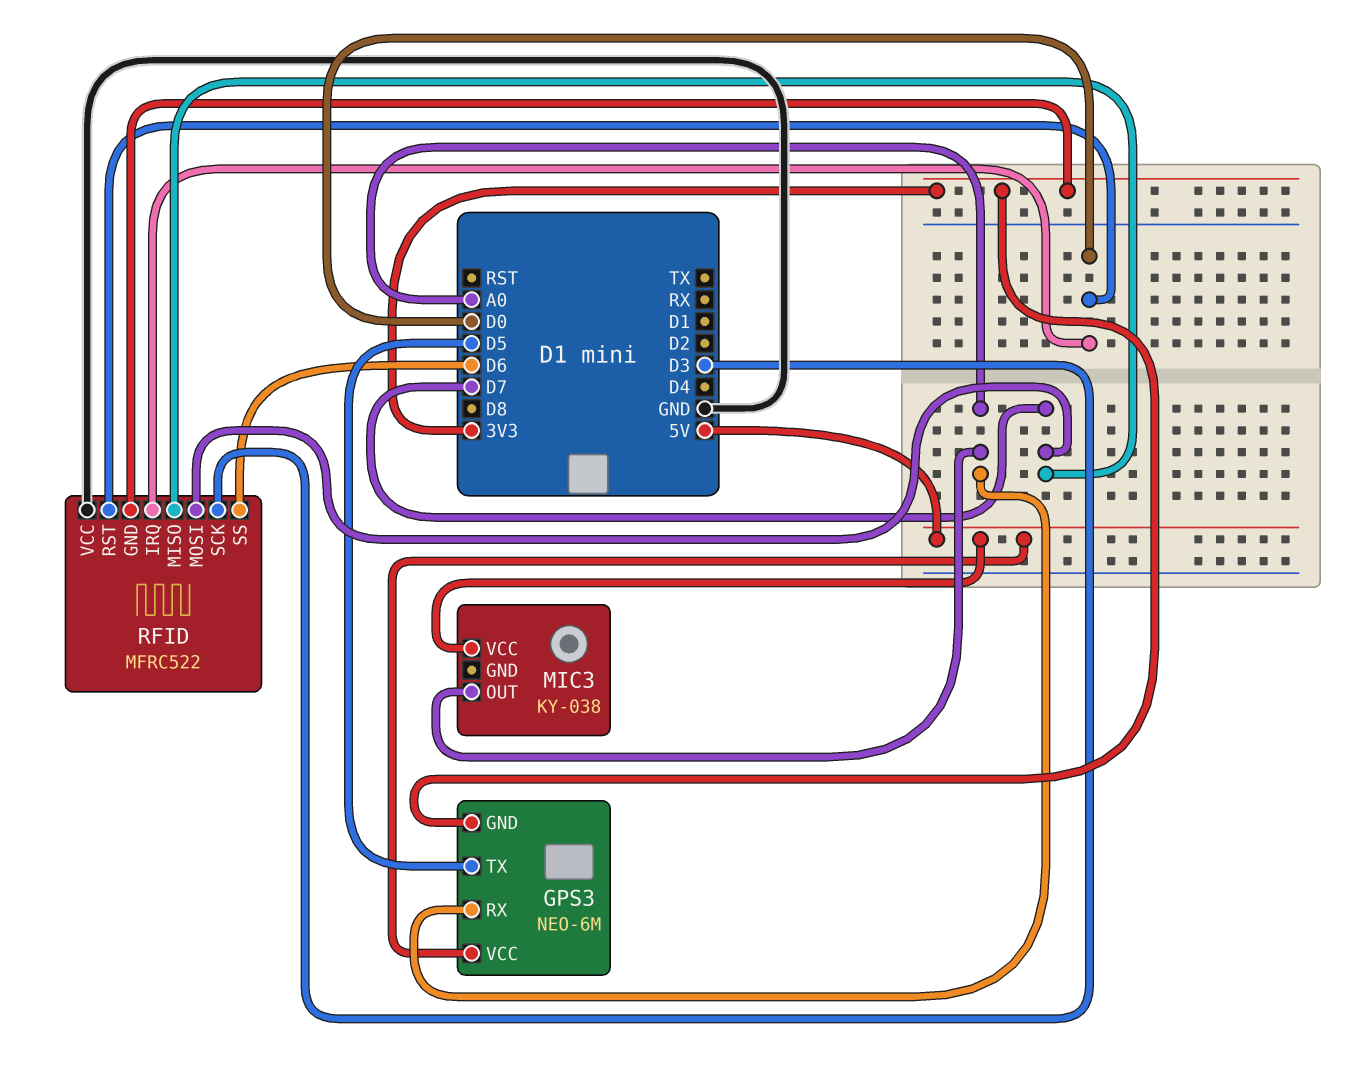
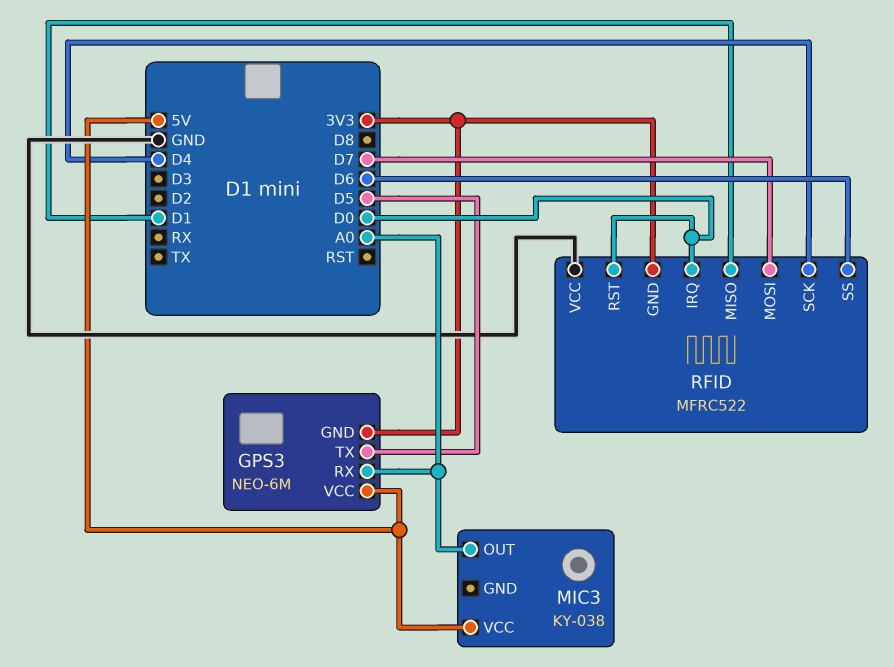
RFID pin MISO: D7 -> D1
RFID pin SCK: D3 -> D4

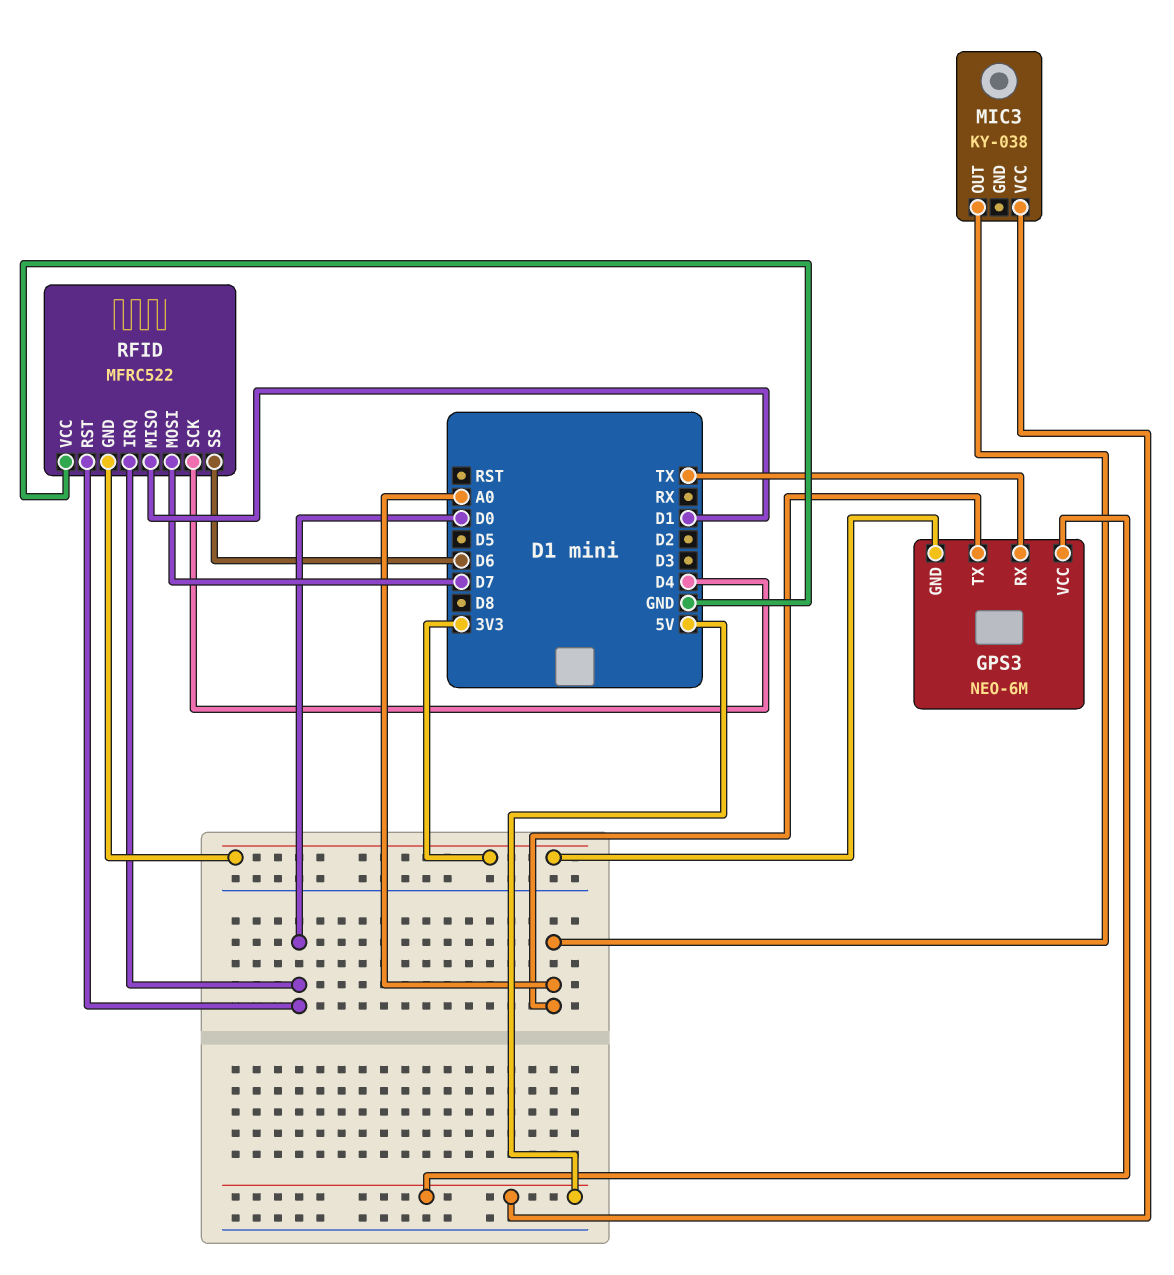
GPS3 pin RX: A0 -> TX
GPS3 pin TX: D5 -> A0

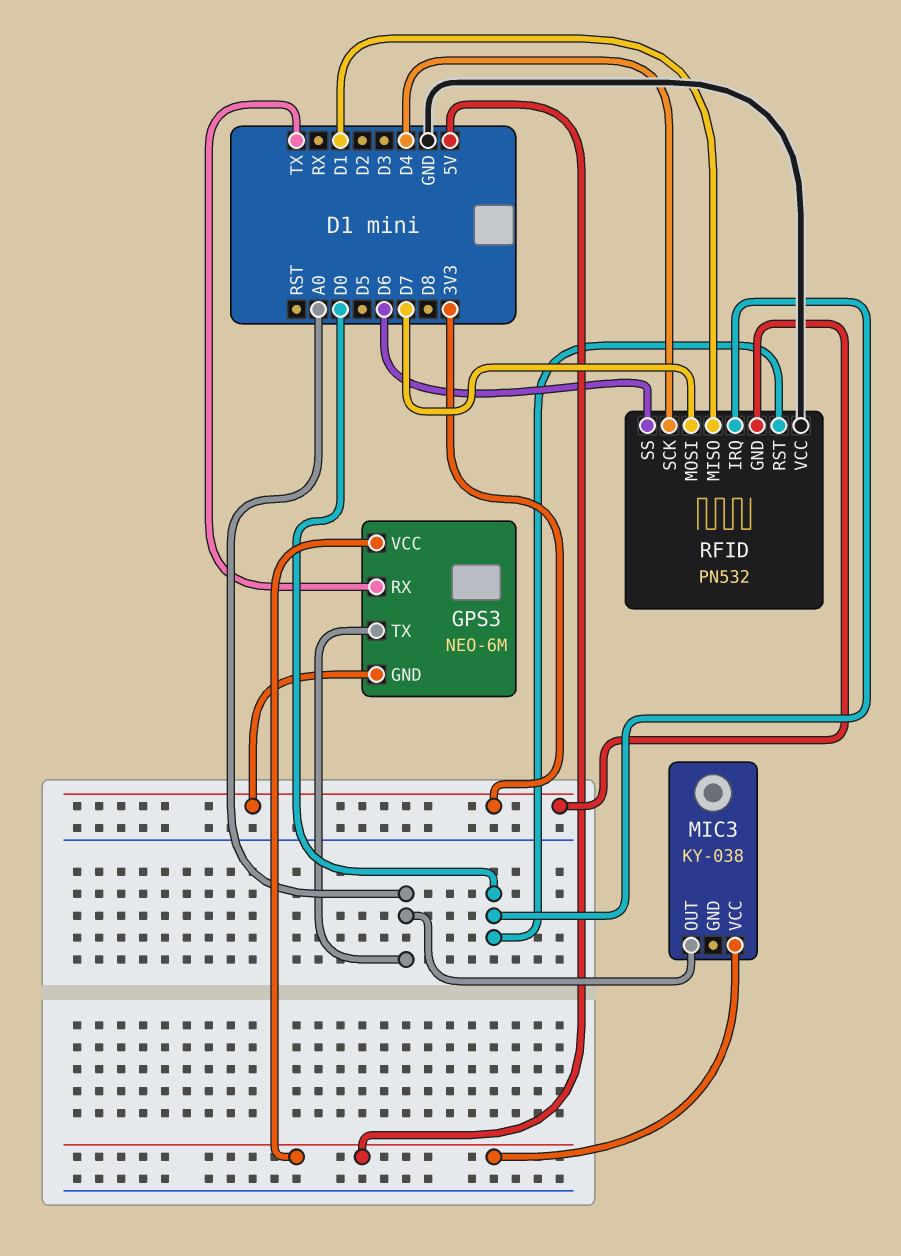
RFID: MFRC522 -> PN532

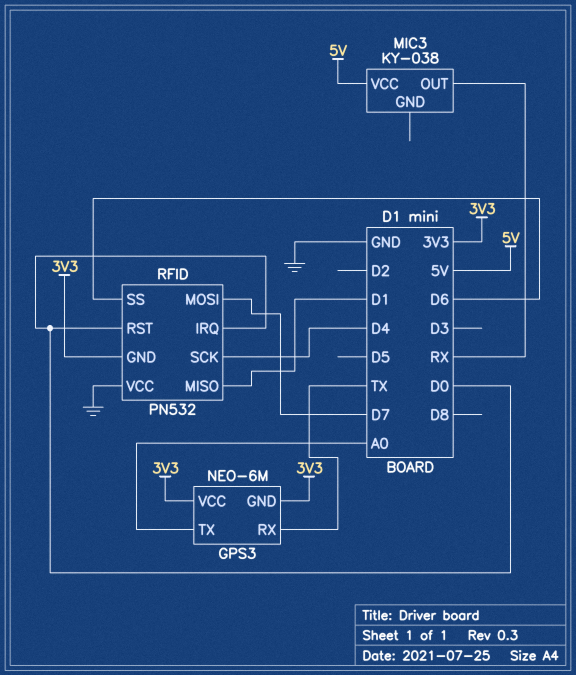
GPS3 pin VCC: 5V -> 3V3
MIC3 pin OUT: A0 -> RX

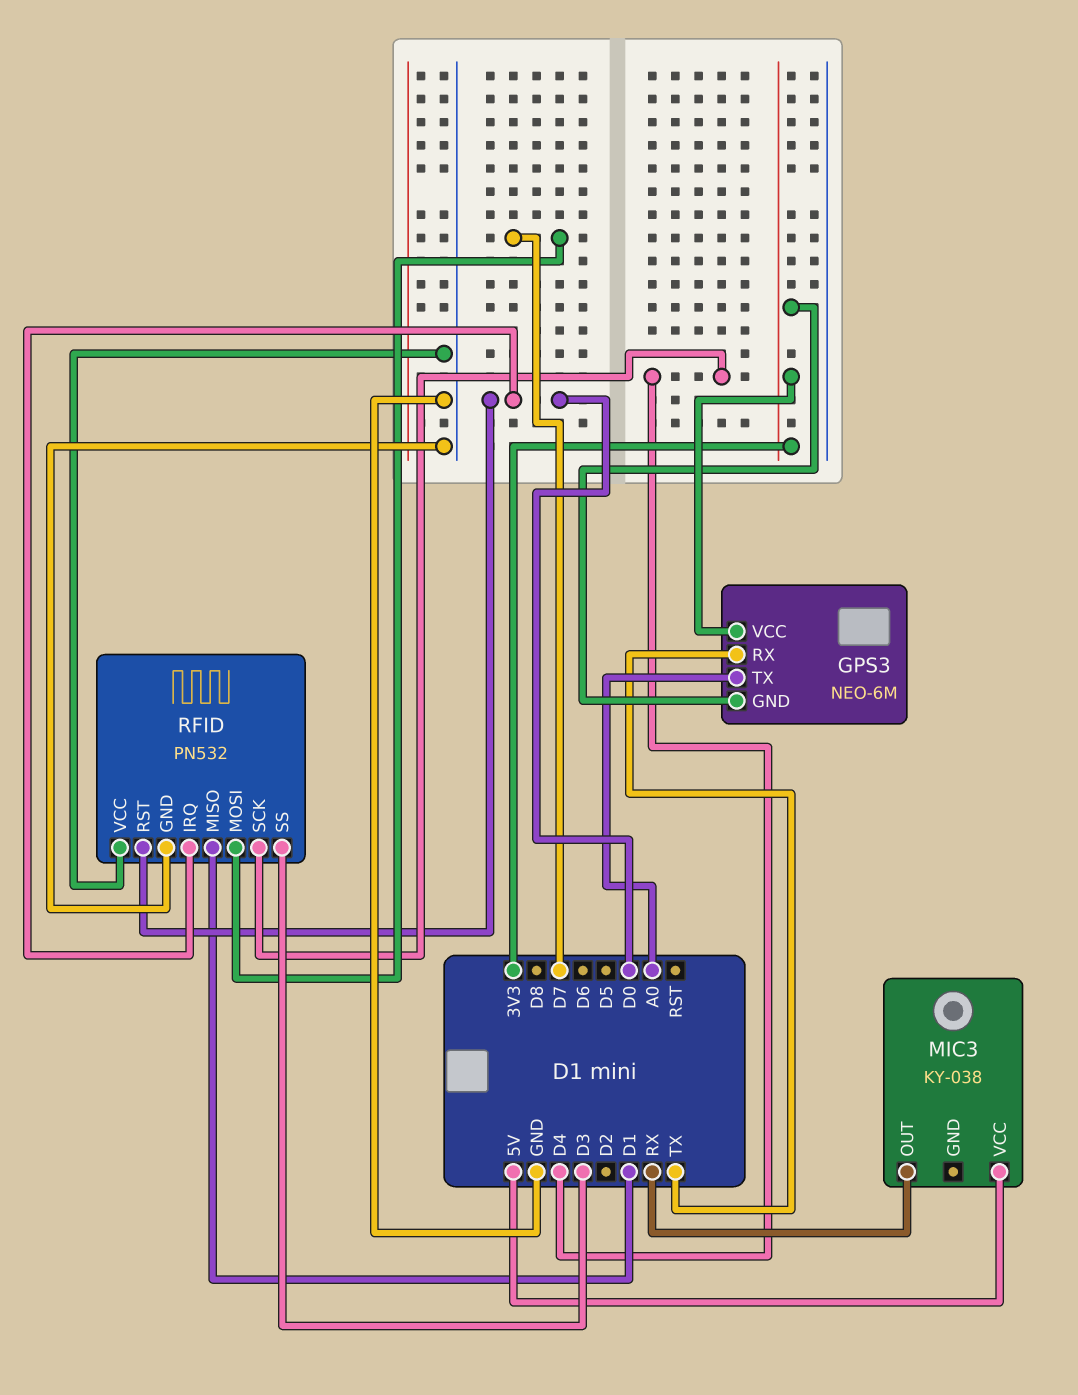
RFID pin GND: 3V3 -> GND
RFID pin SS: D6 -> D3

